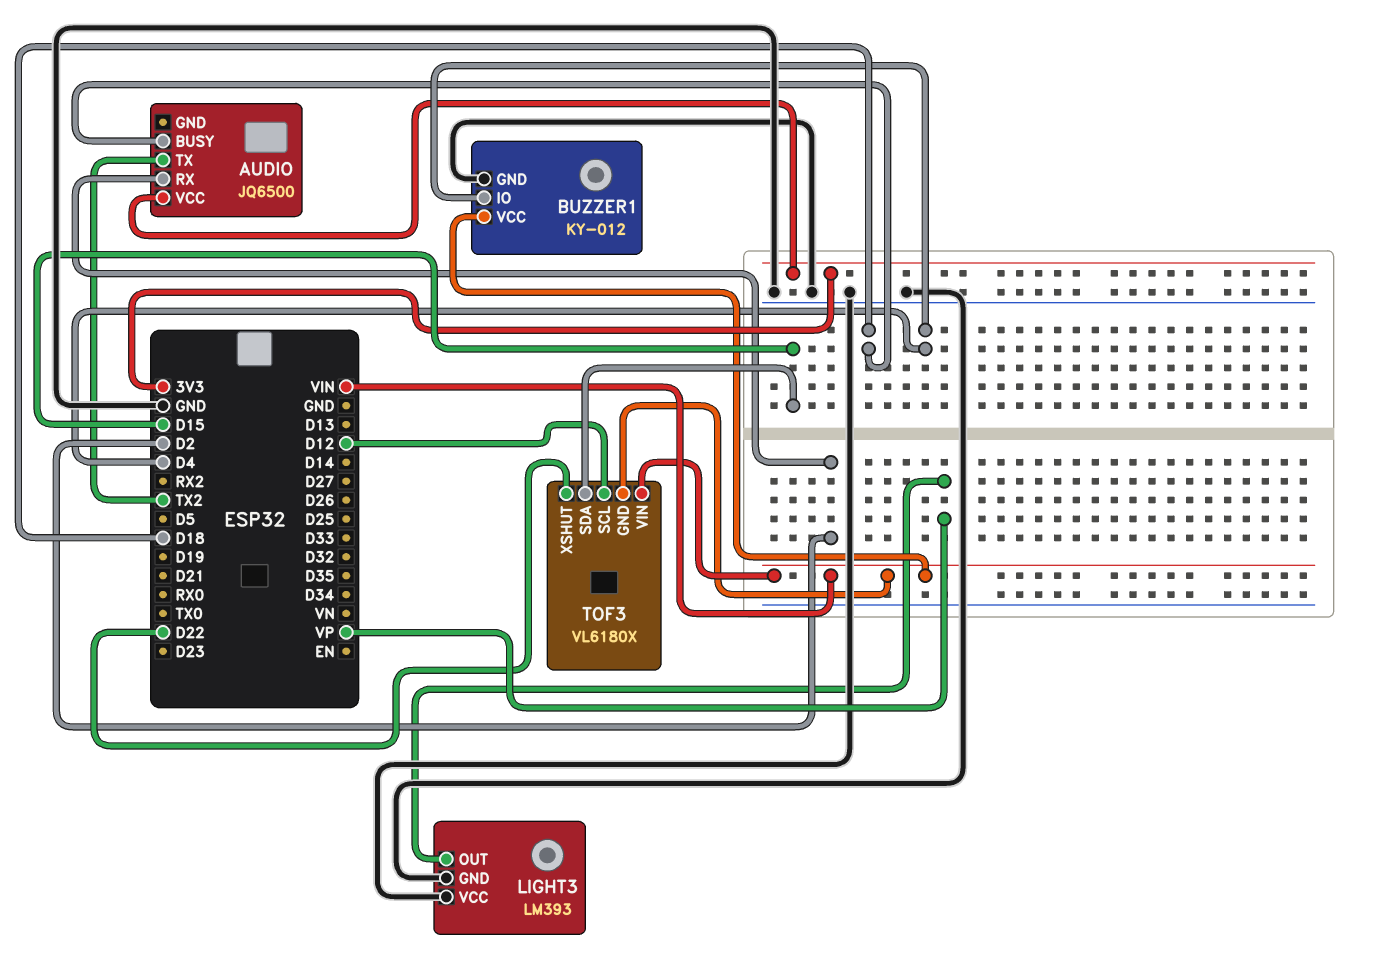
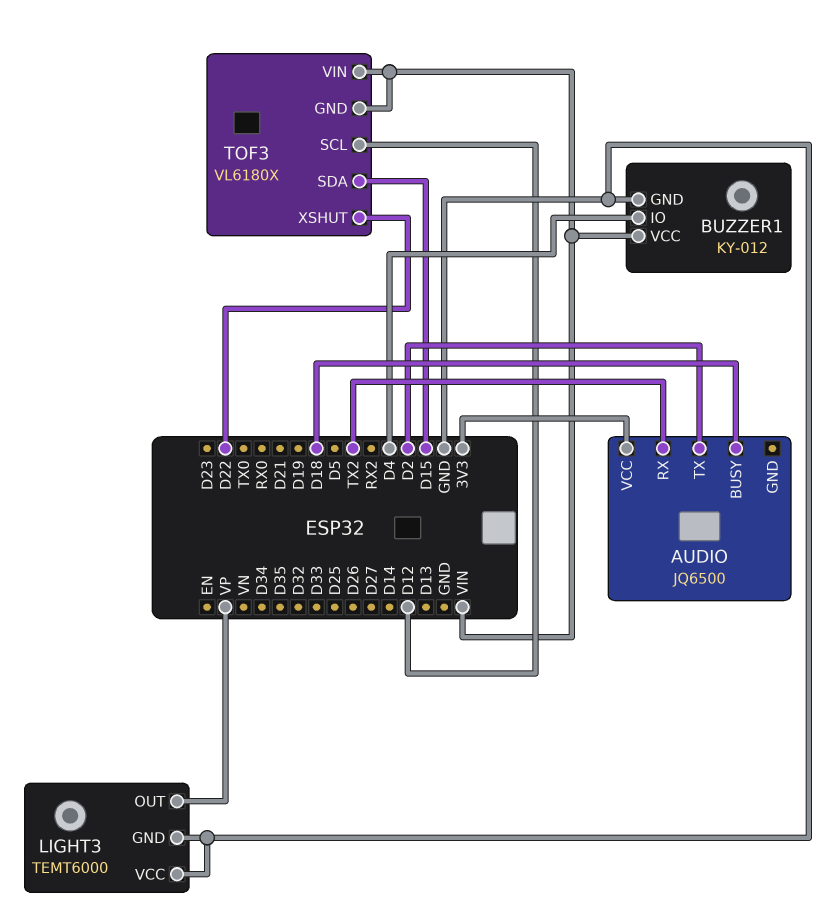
AUDIO pin RX: D2 -> TX2
AUDIO pin TX: TX2 -> D2
LIGHT3: LM393 -> TEMT6000

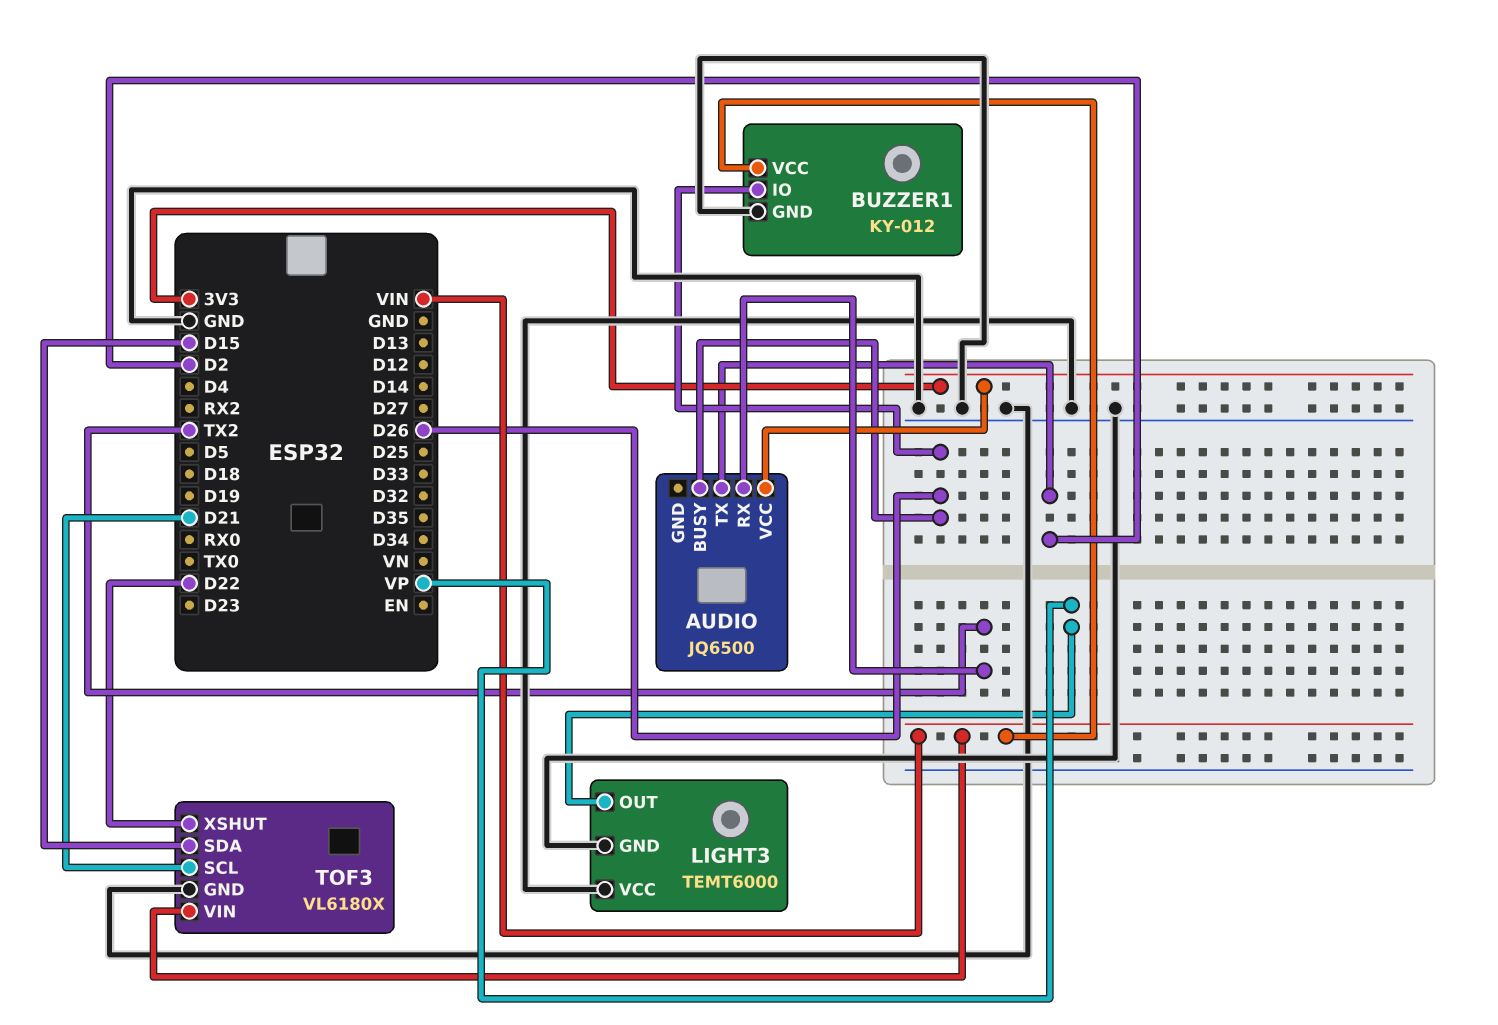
AUDIO pin BUSY: D18 -> D26
BUZZER1 pin IO: D4 -> D26
TOF3 pin GND: VIN -> GND
TOF3 pin SCL: D12 -> D21

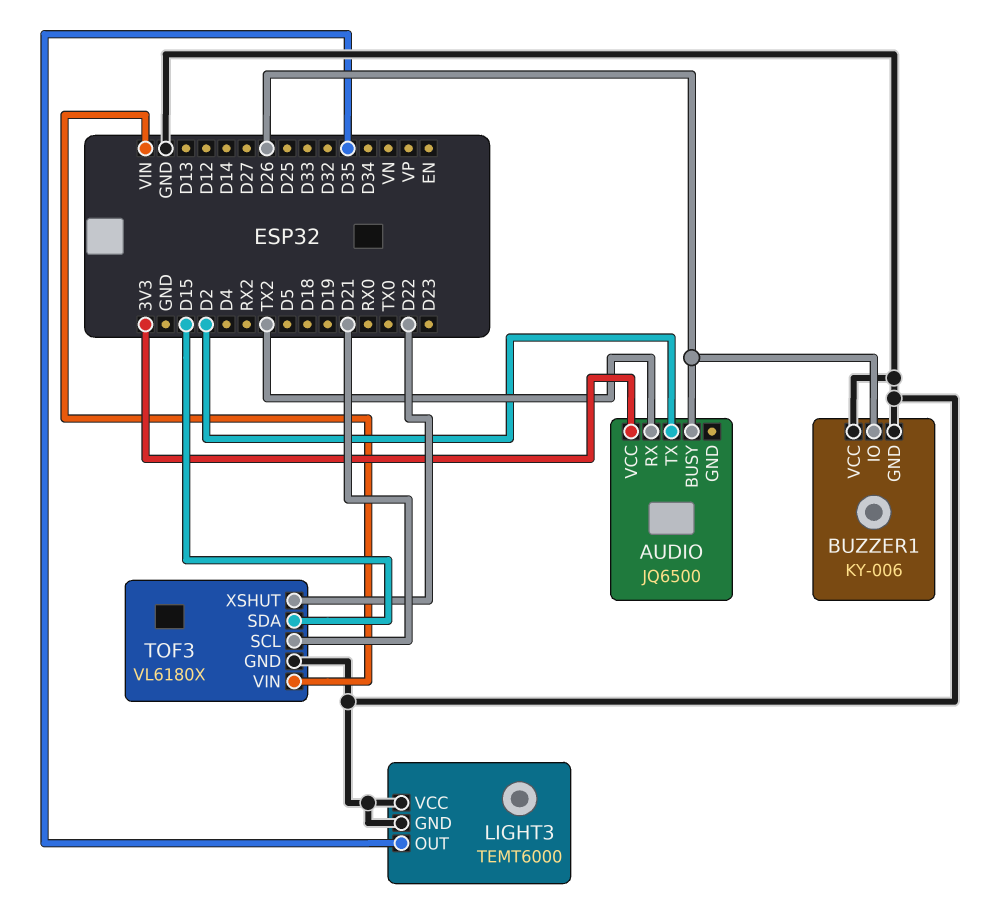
BUZZER1: KY-012 -> KY-006
BUZZER1 pin VCC: VIN -> GND
LIGHT3 pin OUT: VP -> D35

